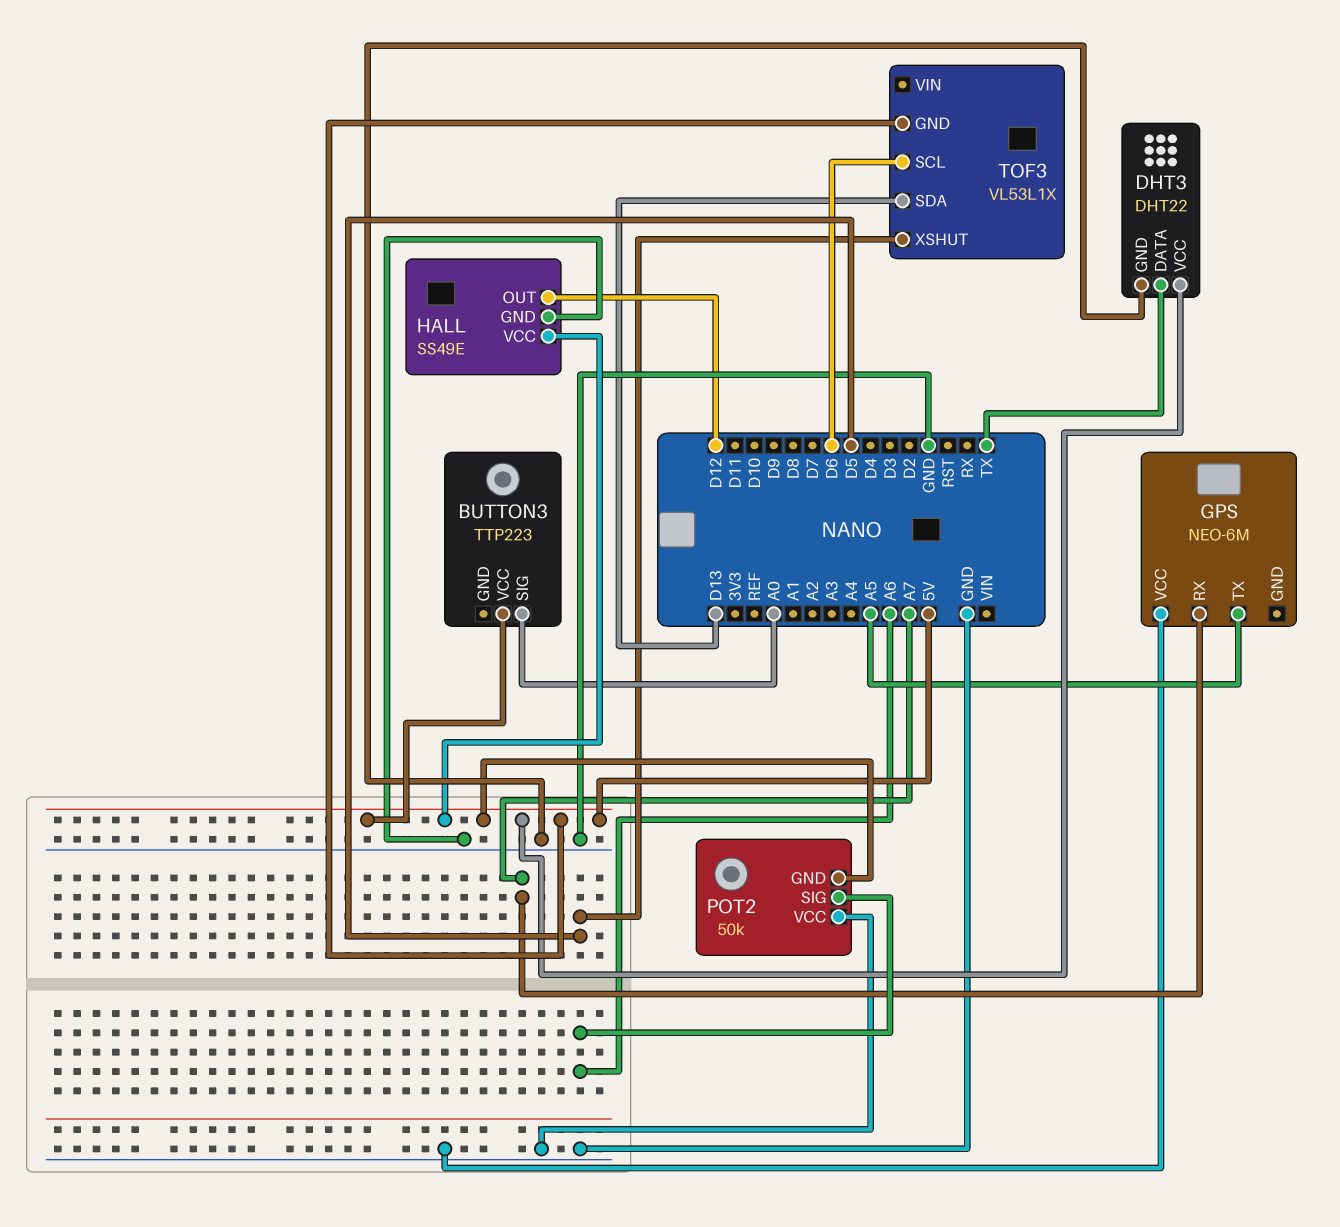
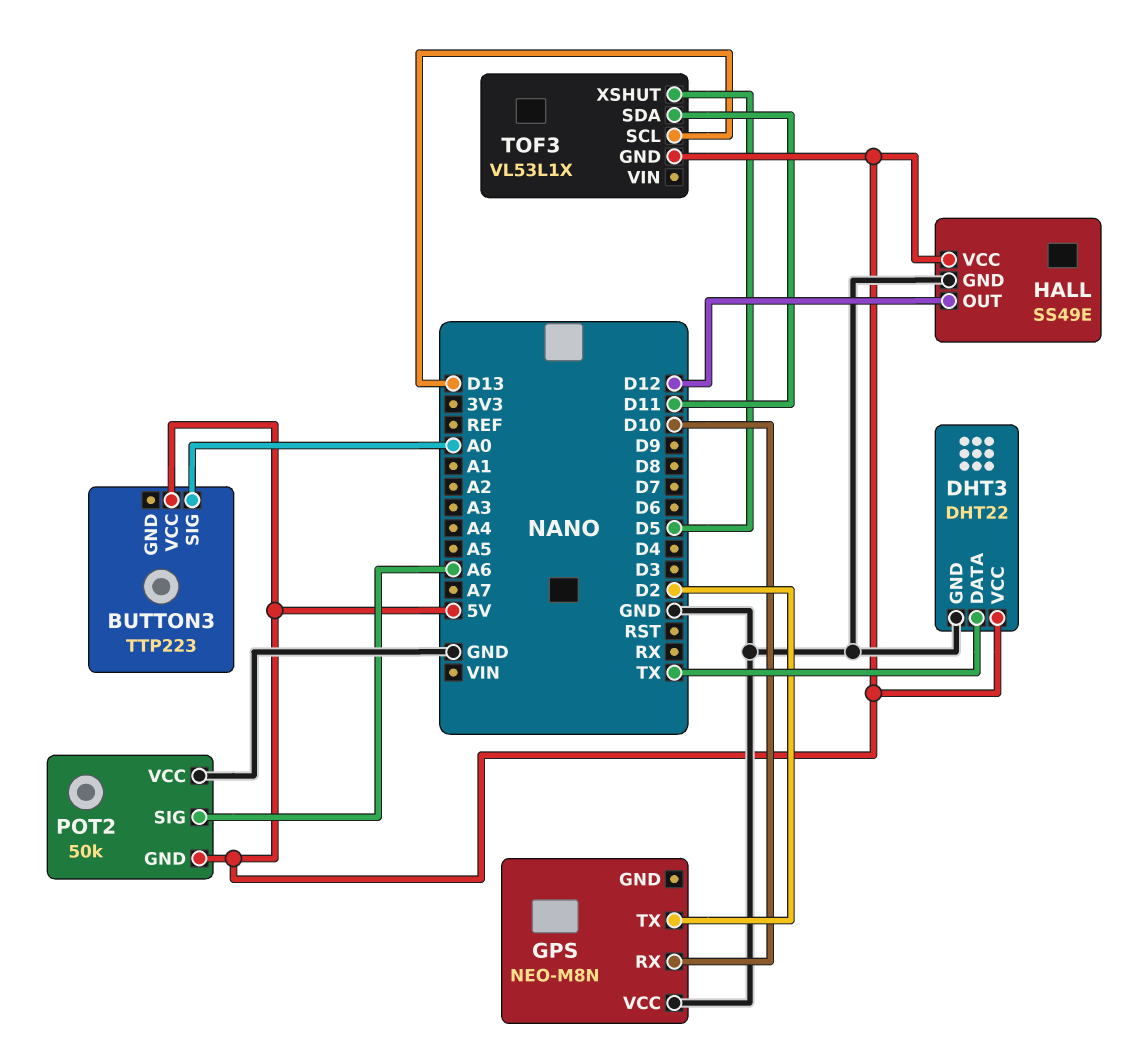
GPS: NEO-6M -> NEO-M8N
GPS pin RX: A7 -> D10
GPS pin TX: A5 -> D2
TOF3 pin SCL: D6 -> D13
TOF3 pin SDA: D13 -> D11

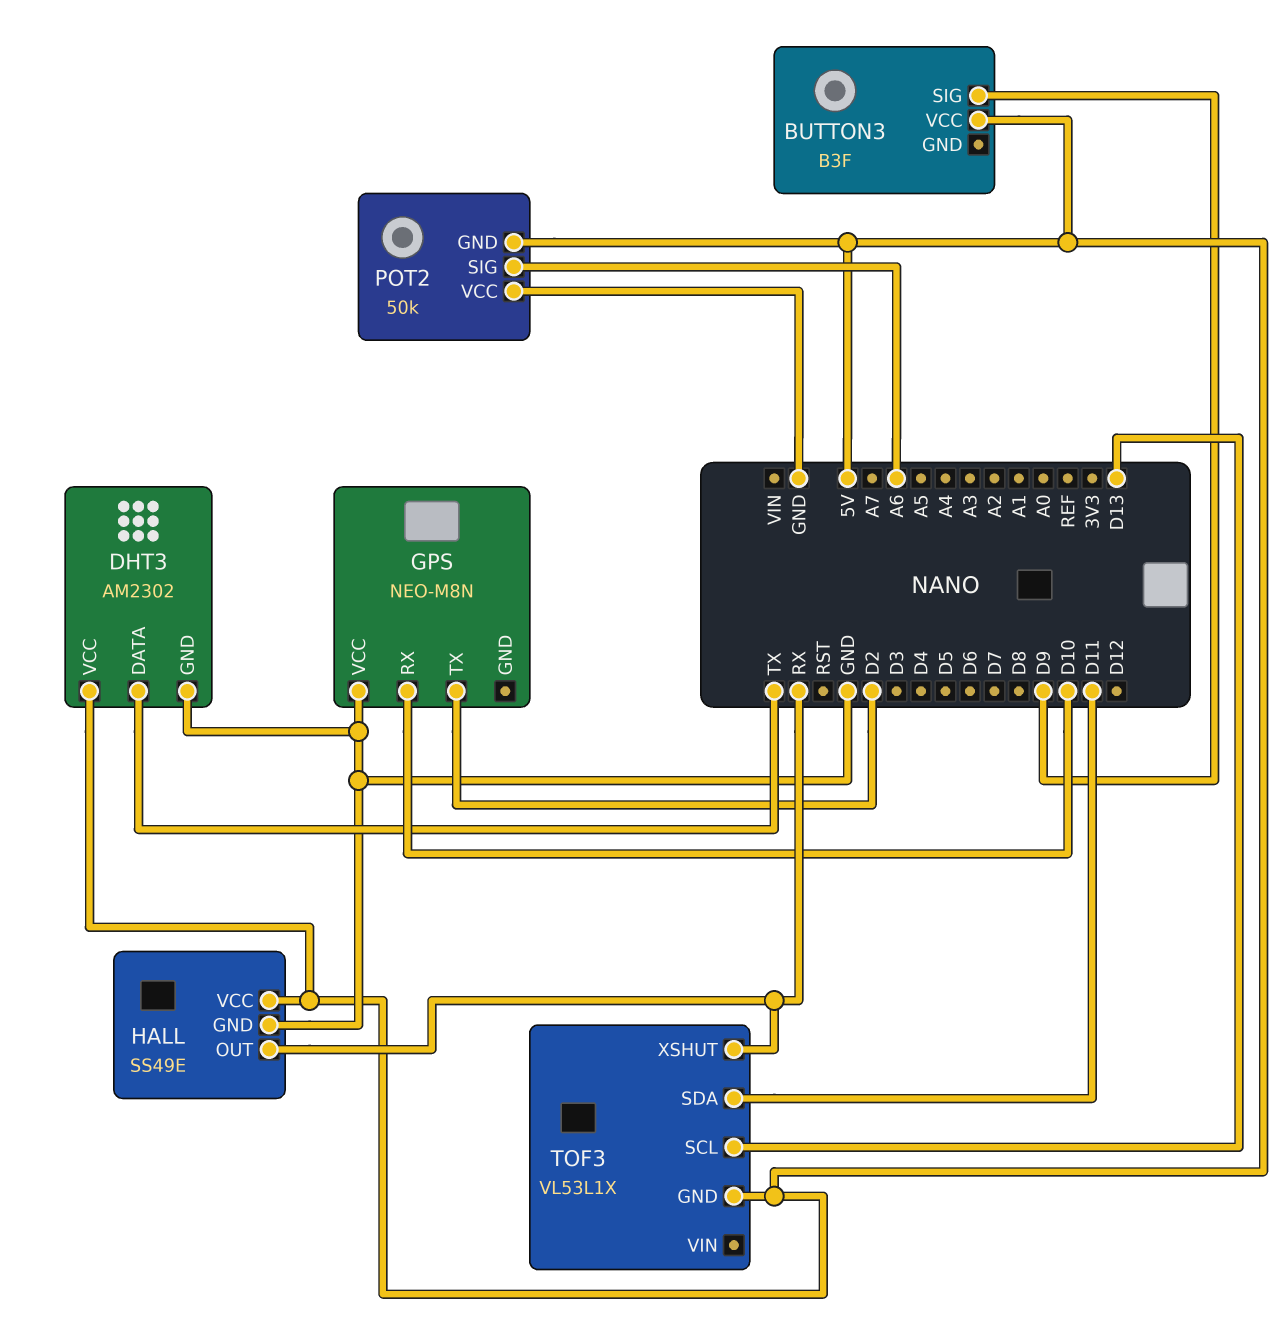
BUTTON3: TTP223 -> B3F
BUTTON3 pin SIG: A0 -> D9
DHT3: DHT22 -> AM2302
HALL pin OUT: D12 -> RX
TOF3 pin XSHUT: D5 -> RX

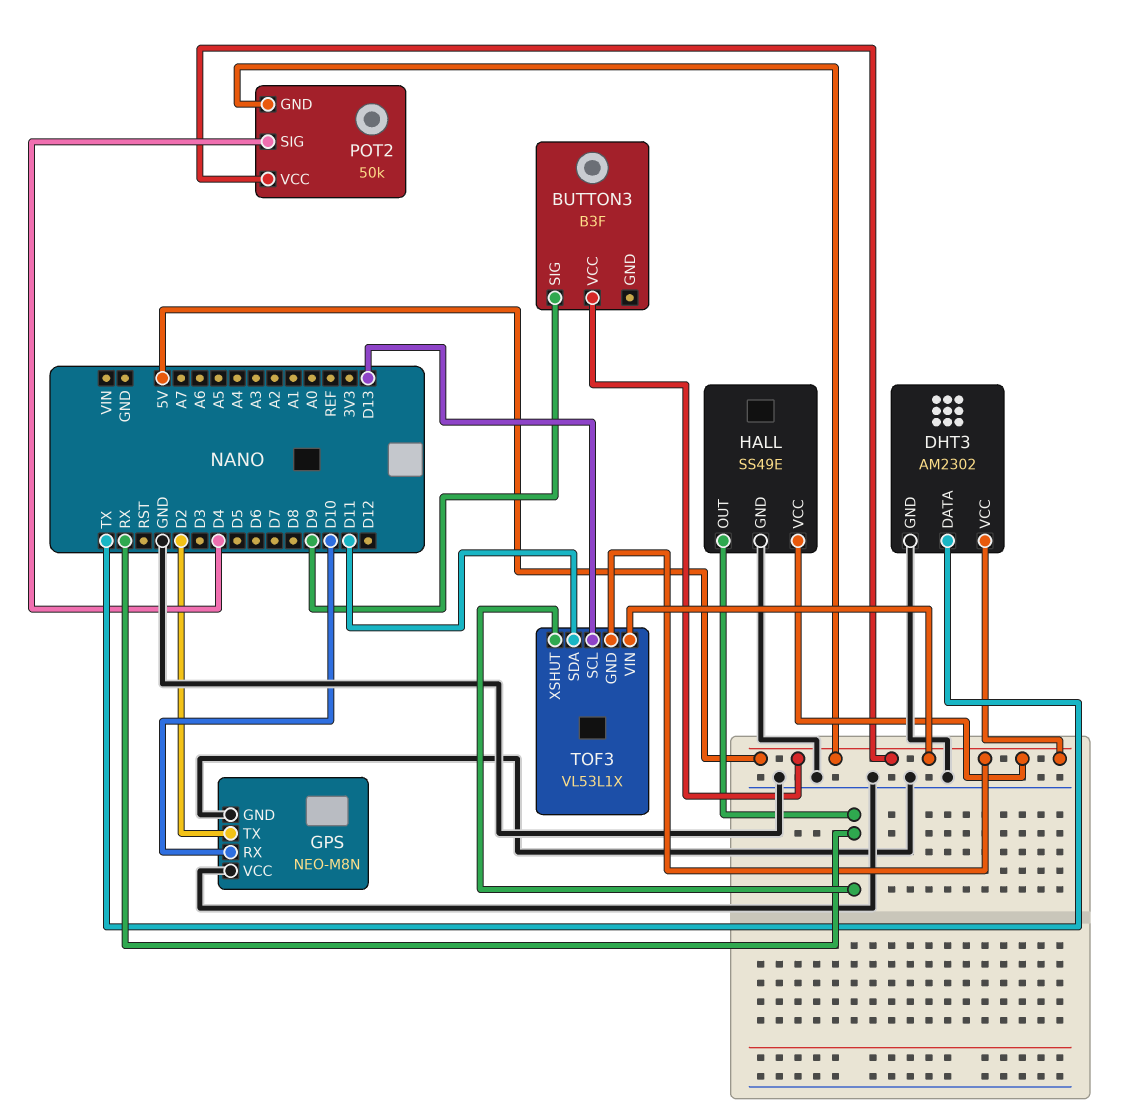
GPS pin GND: none -> GND
POT2 pin SIG: A6 -> D4
POT2 pin VCC: GND -> 5V
TOF3 pin VIN: none -> 5V

